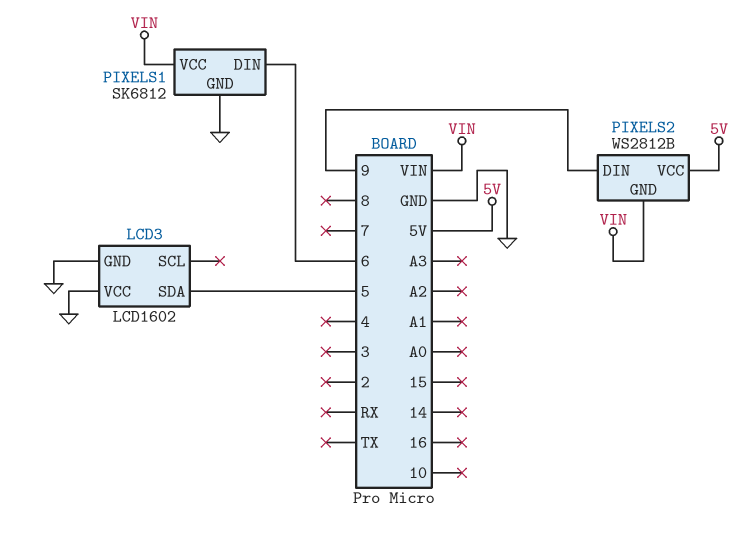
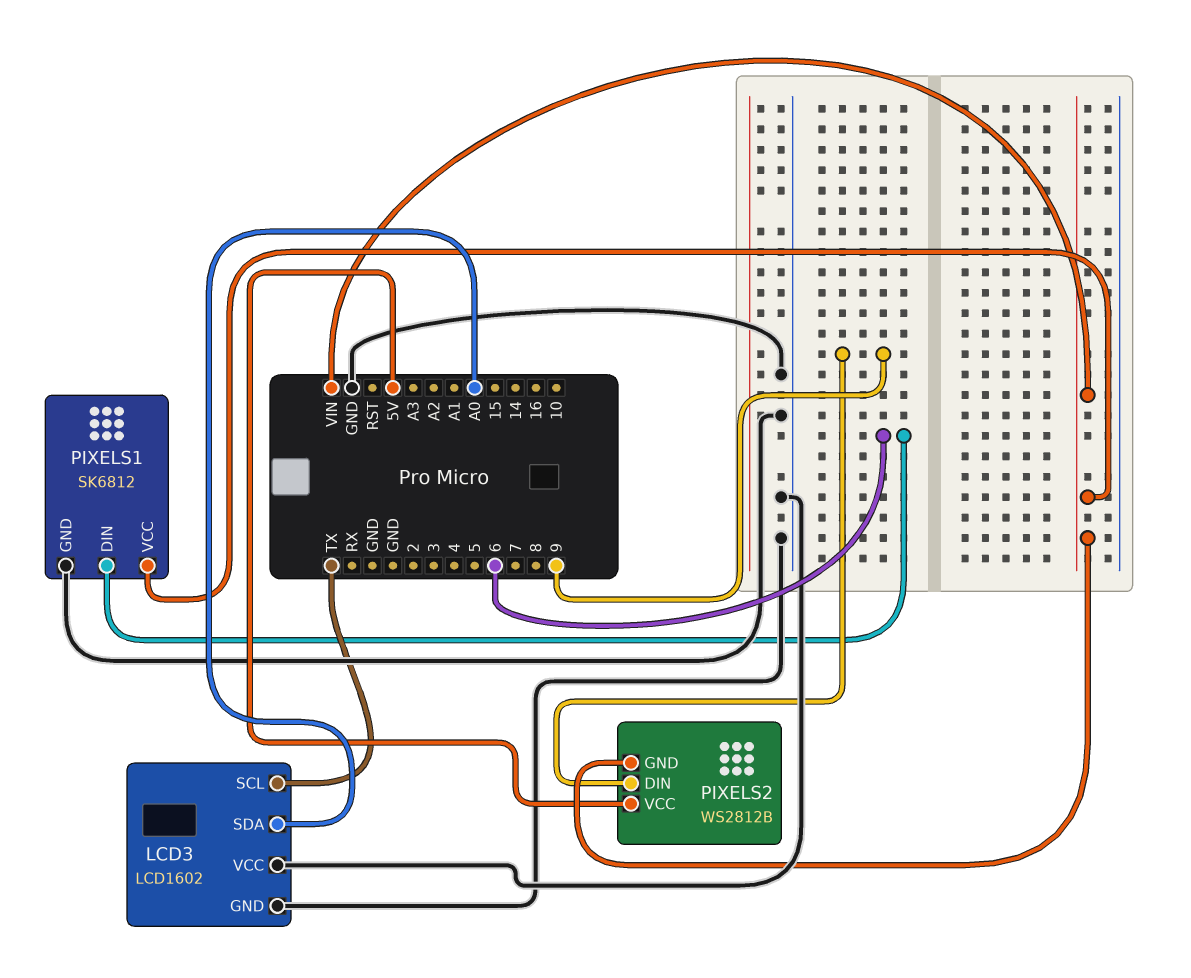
LCD3 pin SCL: none -> TX
LCD3 pin SDA: 5 -> A0

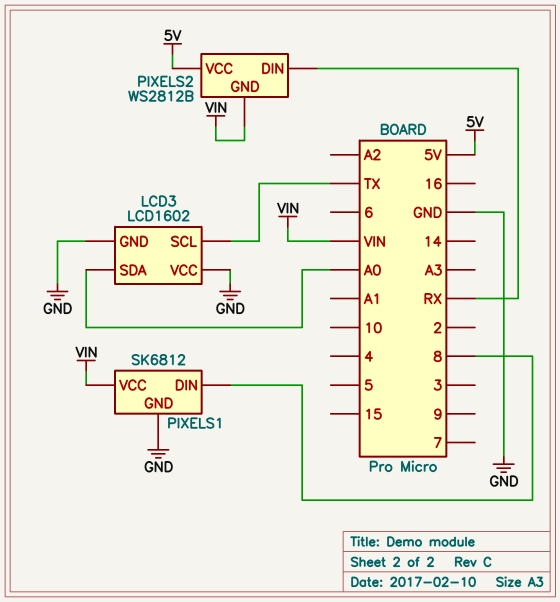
PIXELS1 pin DIN: 6 -> 8
PIXELS2 pin DIN: 9 -> RX

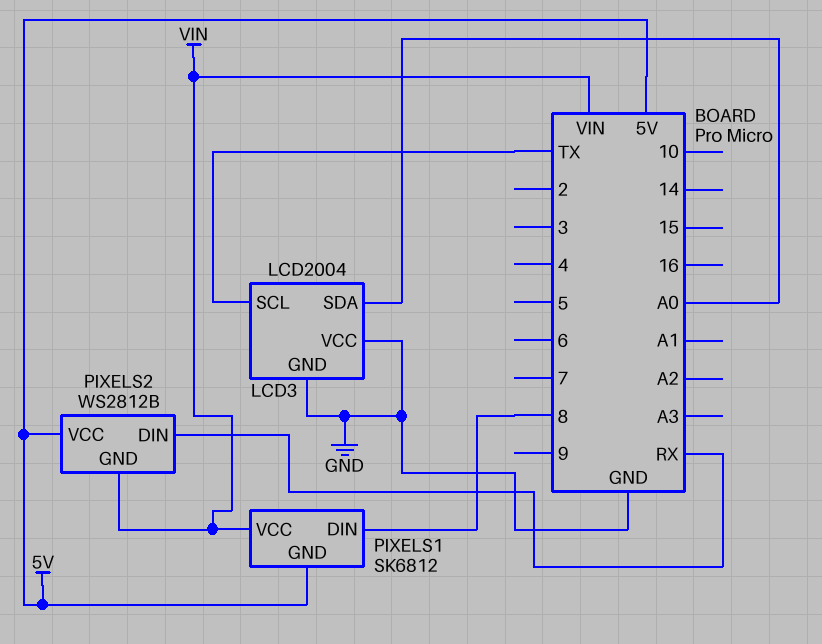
LCD3: LCD1602 -> LCD2004
PIXELS1 pin GND: GND -> 5V

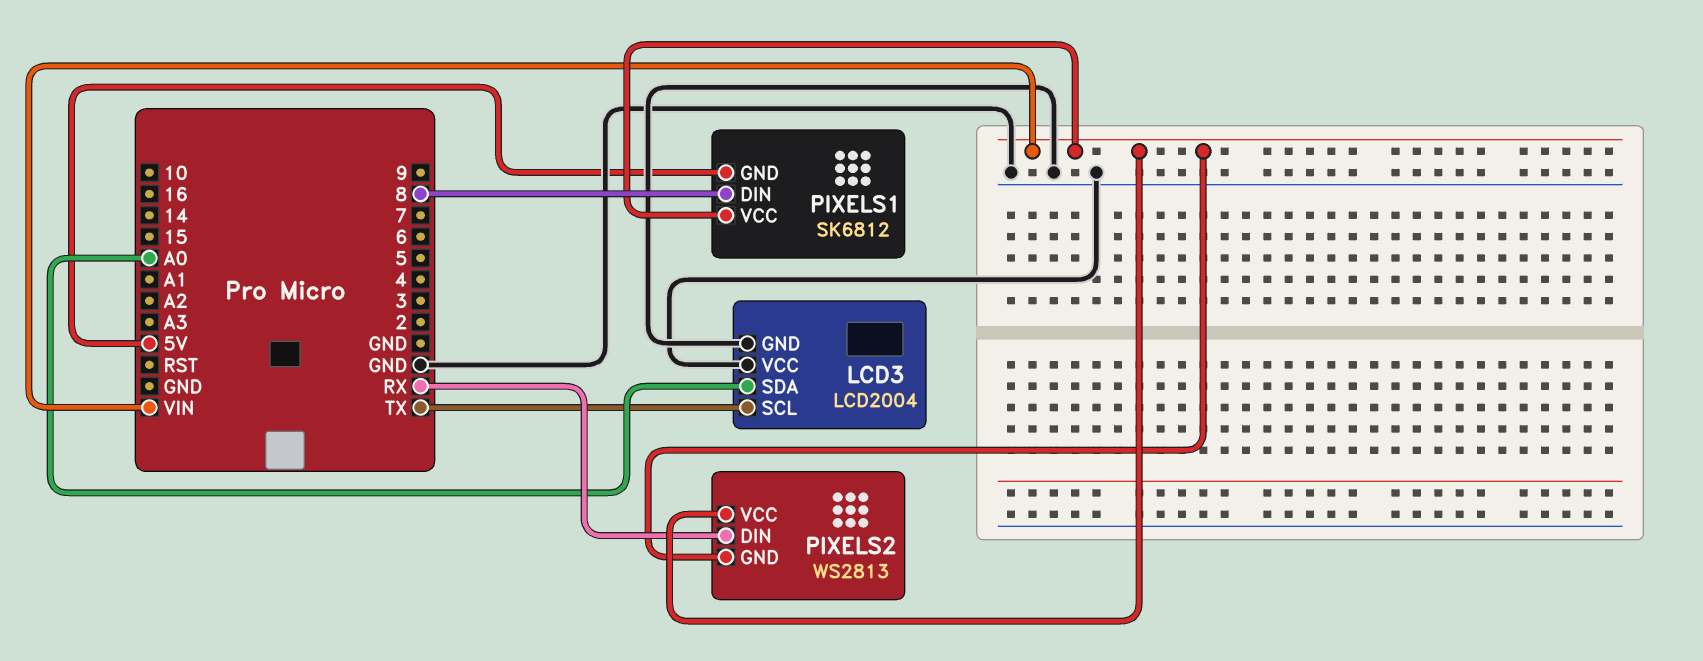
PIXELS2: WS2812B -> WS2813
PIXELS2 pin VCC: 5V -> VIN

